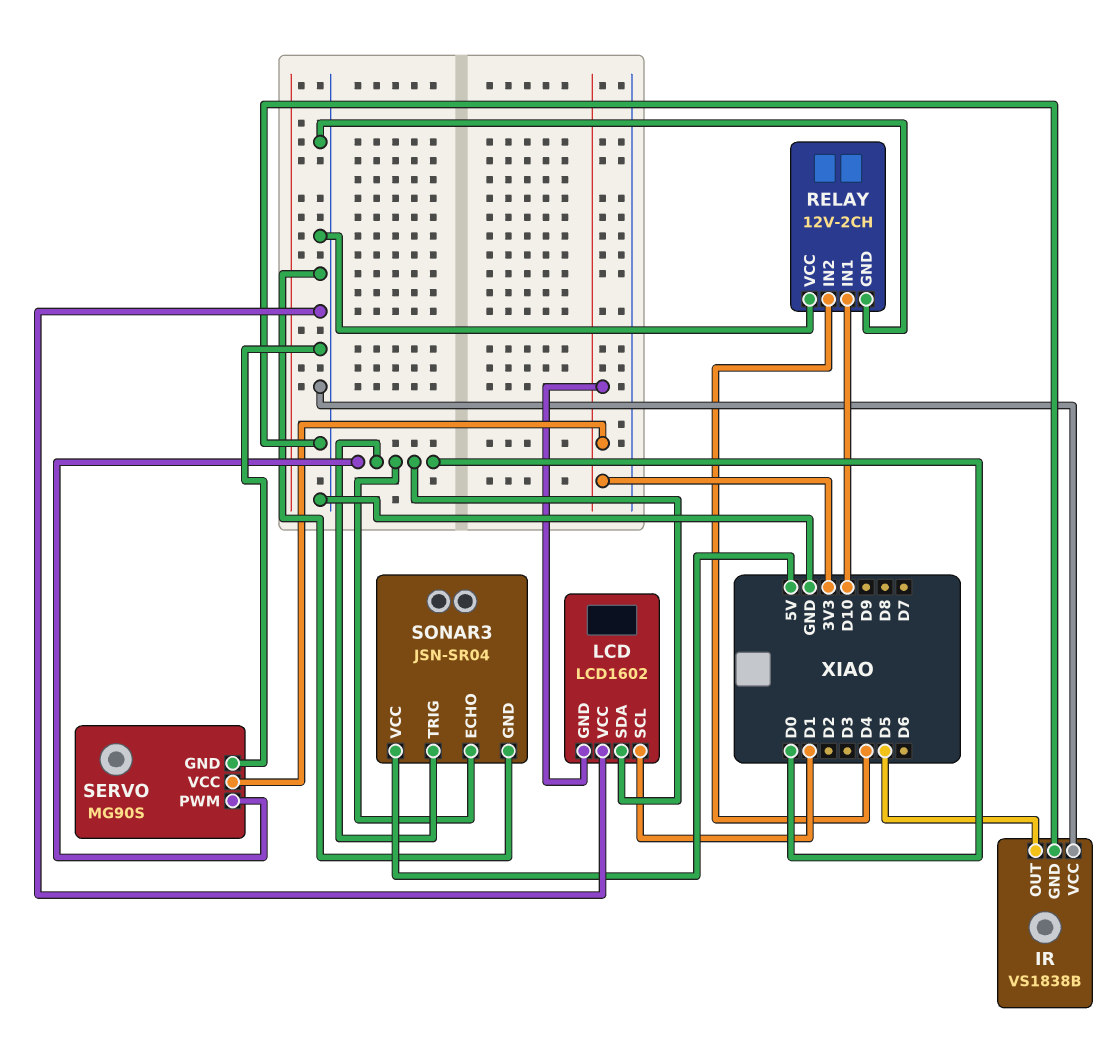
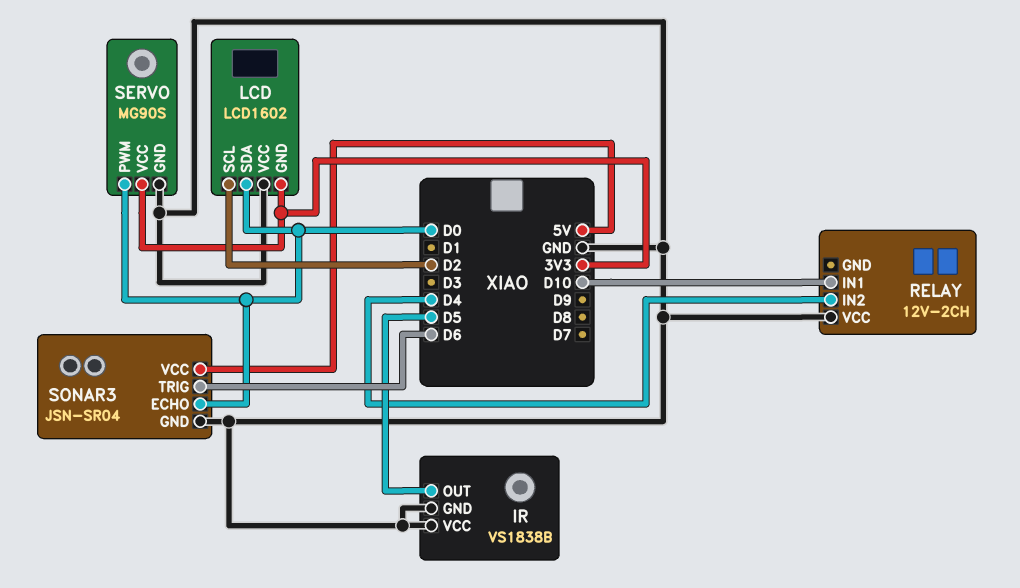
LCD pin SCL: D1 -> D2
RELAY pin GND: GND -> none
SONAR3 pin TRIG: D0 -> D6

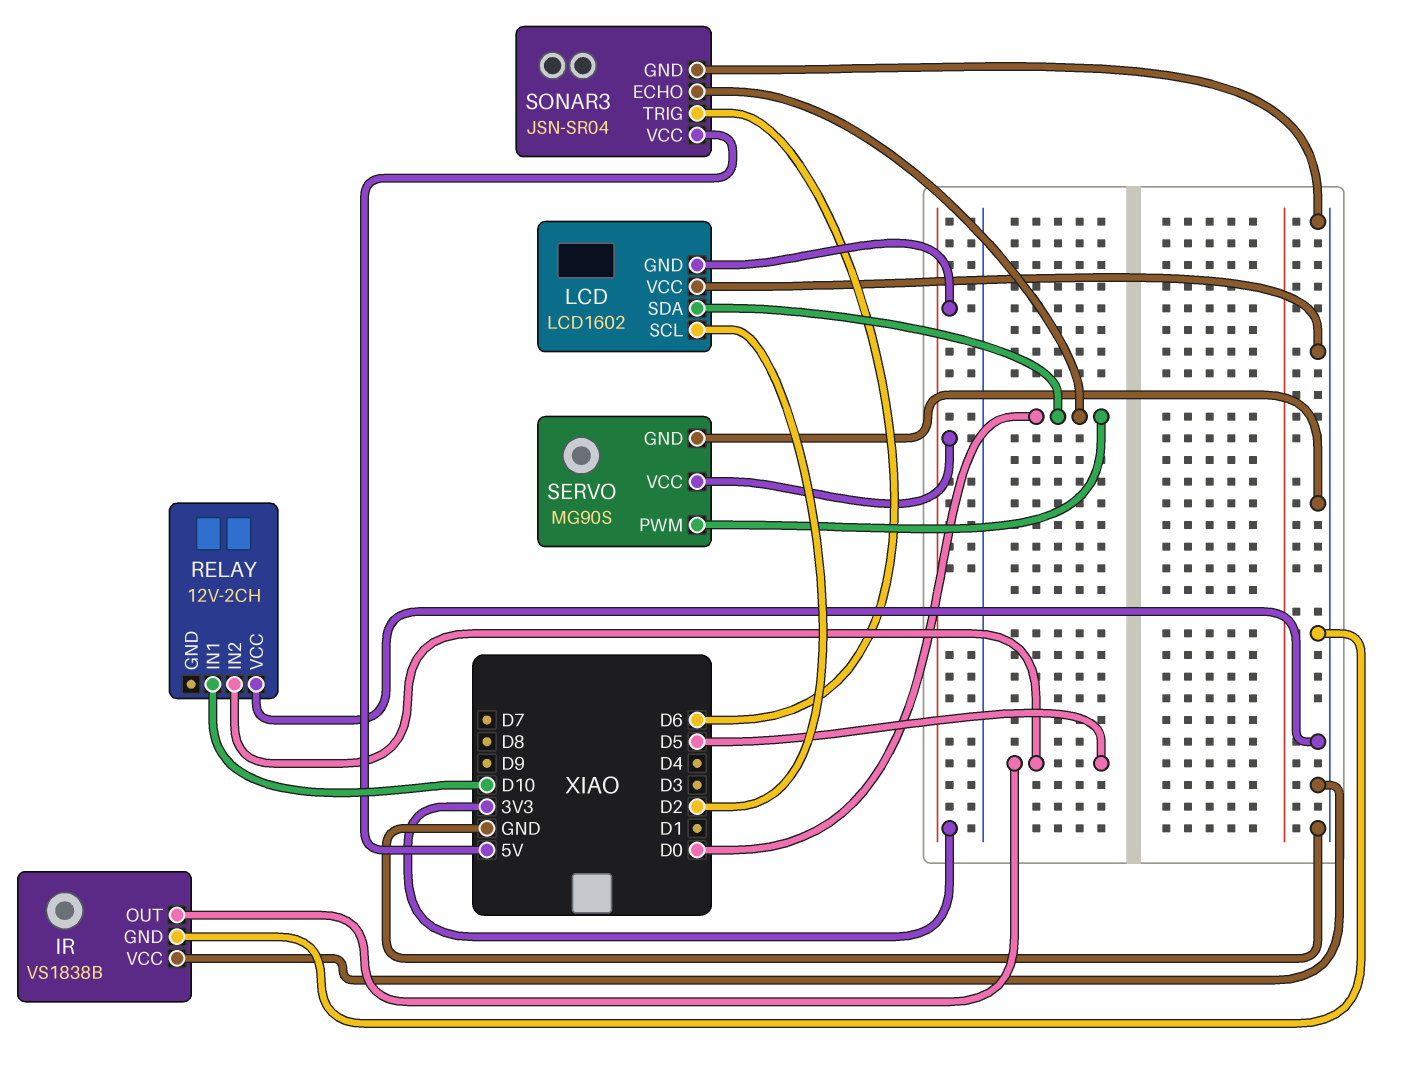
RELAY pin IN2: D4 -> D5

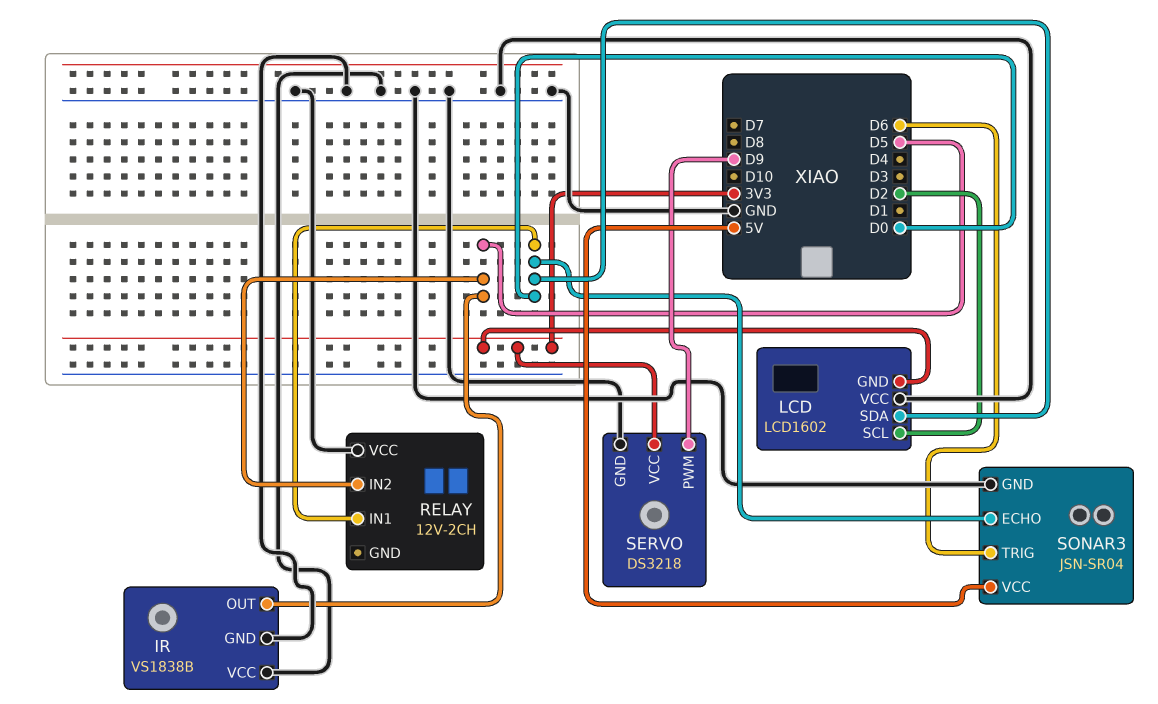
RELAY pin IN1: D10 -> D0
SERVO: MG90S -> DS3218
SERVO pin PWM: D0 -> D9

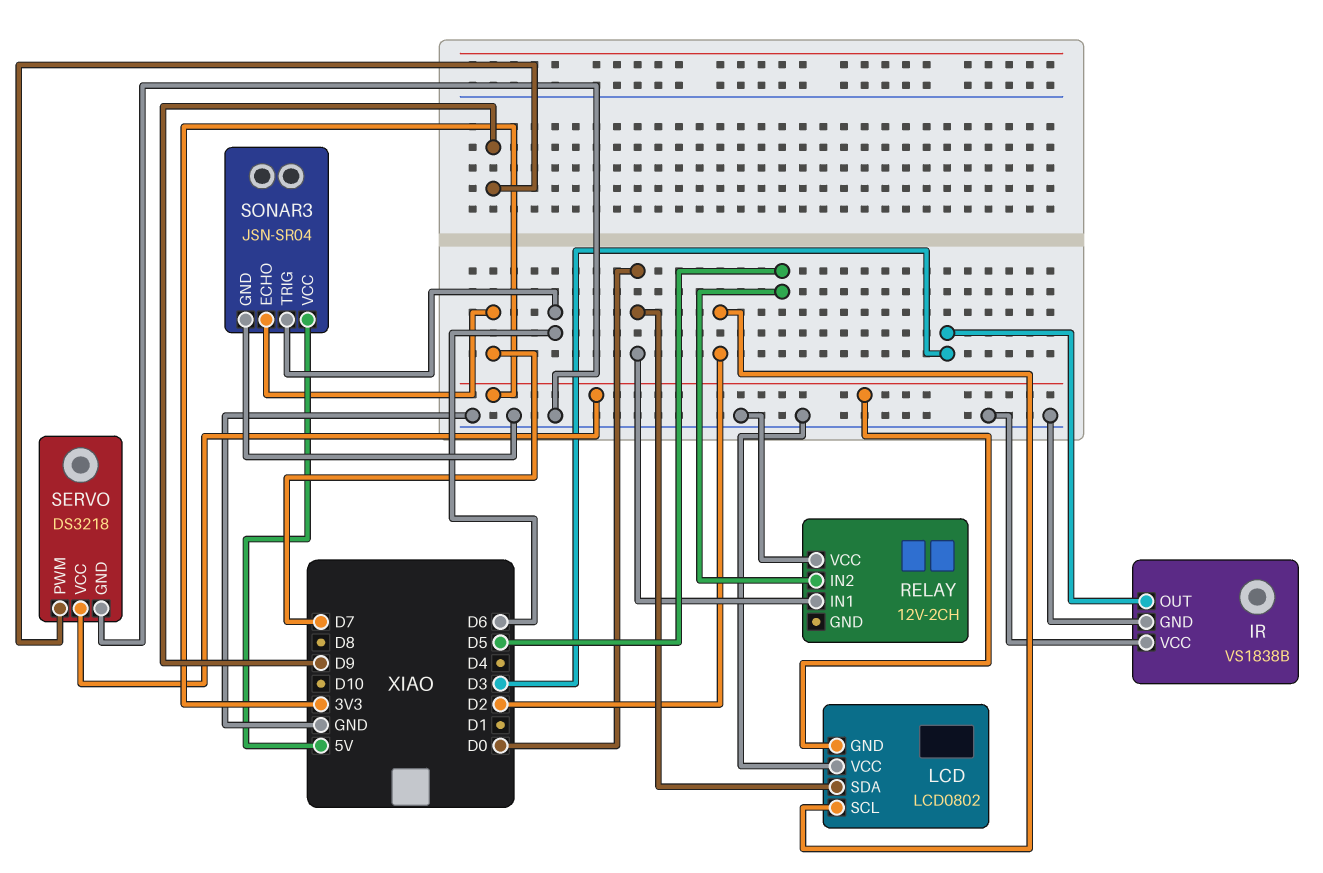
IR pin OUT: D5 -> D3
LCD: LCD1602 -> LCD0802
SONAR3 pin ECHO: D0 -> D7

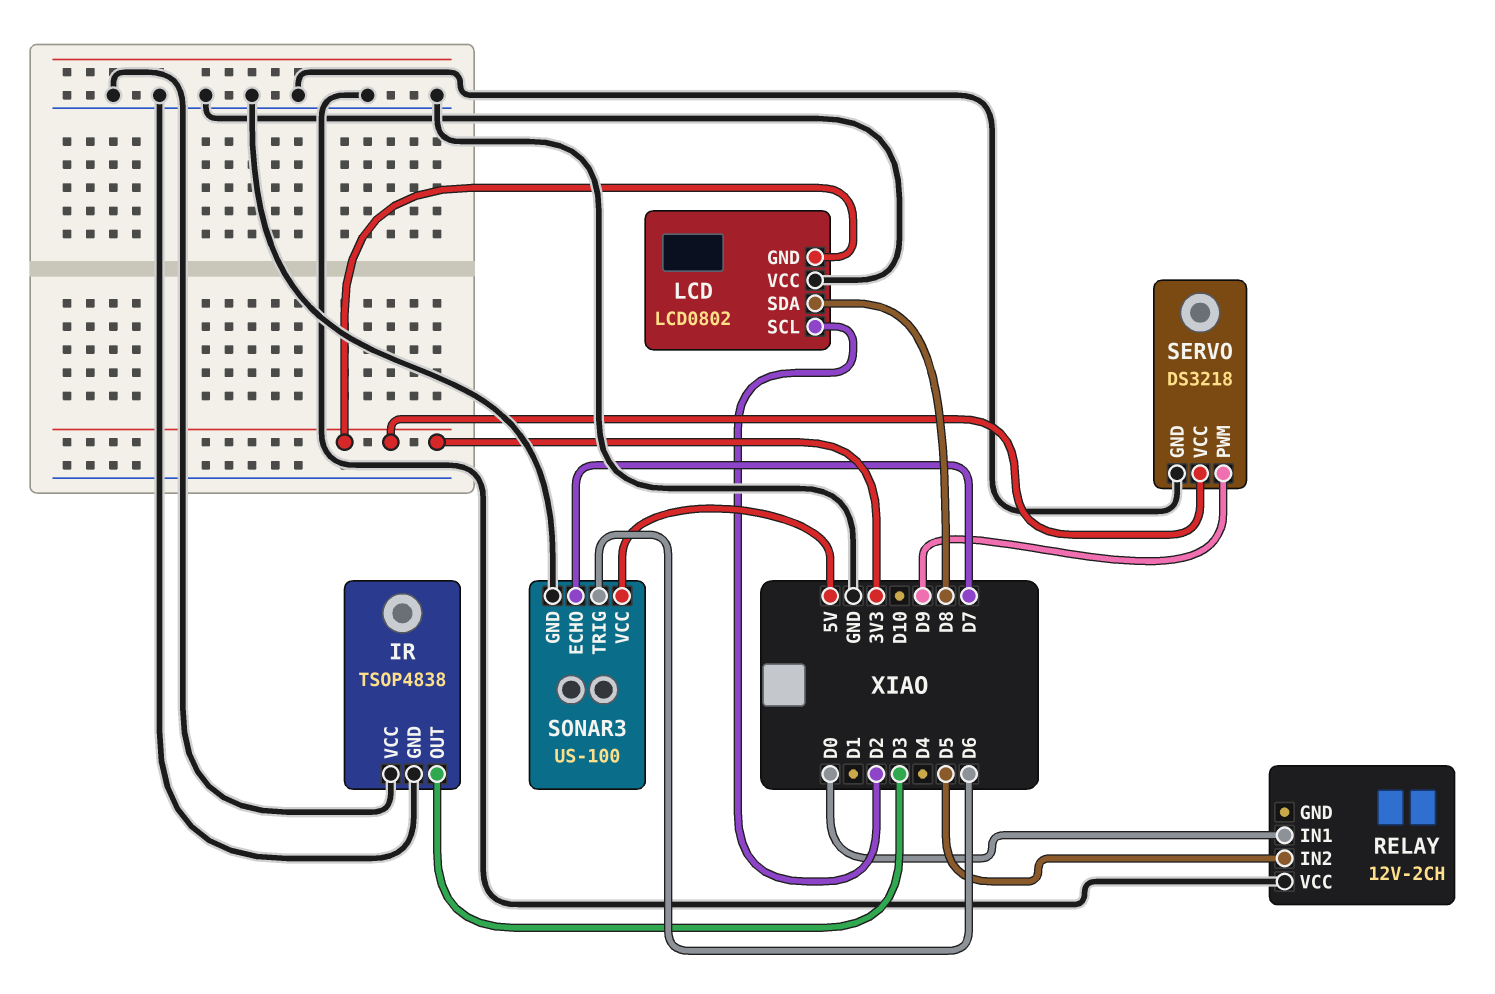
IR: VS1838B -> TSOP4838
LCD pin SDA: D0 -> D8
SONAR3: JSN-SR04 -> US-100

